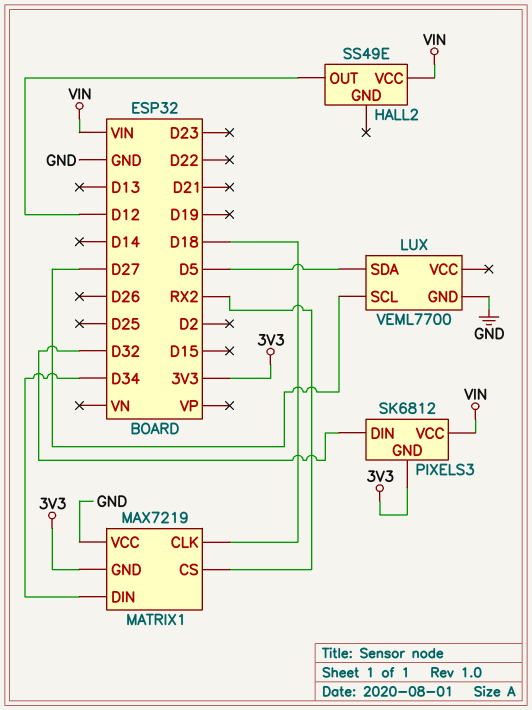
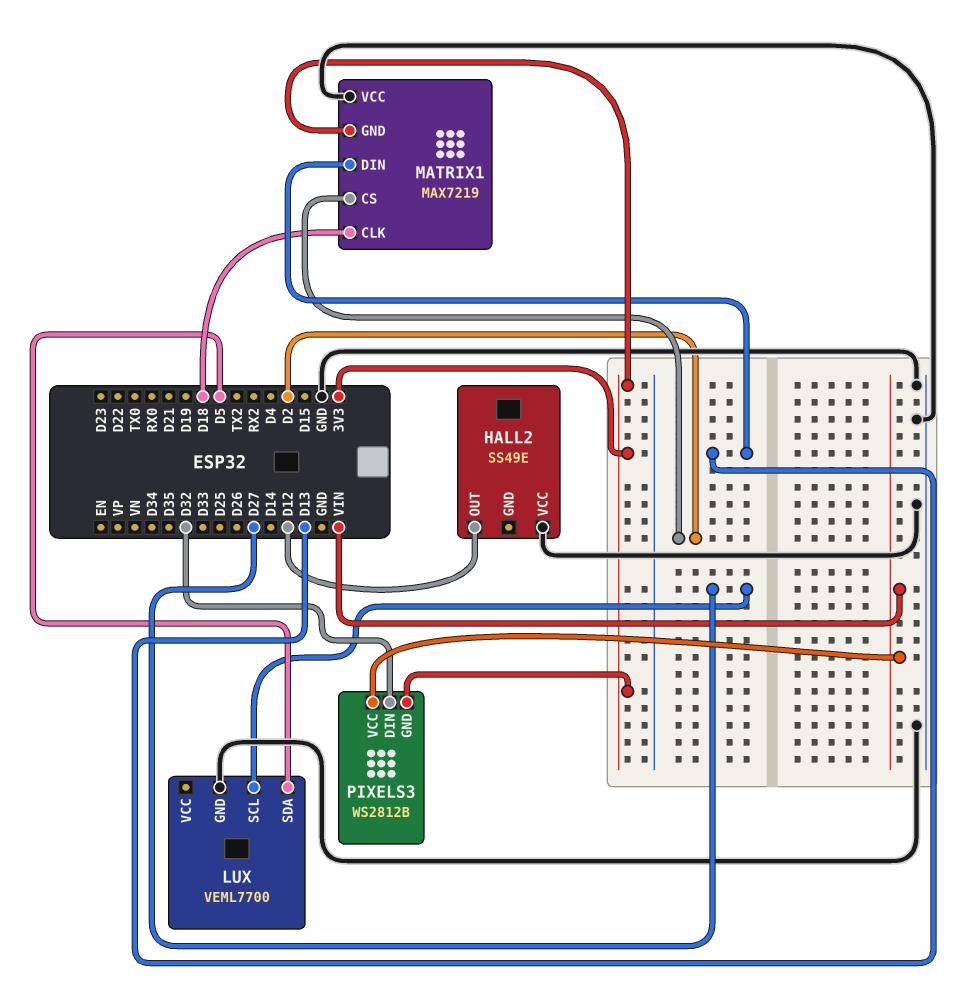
HALL2 pin VCC: VIN -> GND
MATRIX1 pin CS: RX2 -> D2
MATRIX1 pin DIN: D34 -> D13
PIXELS3: SK6812 -> WS2812B

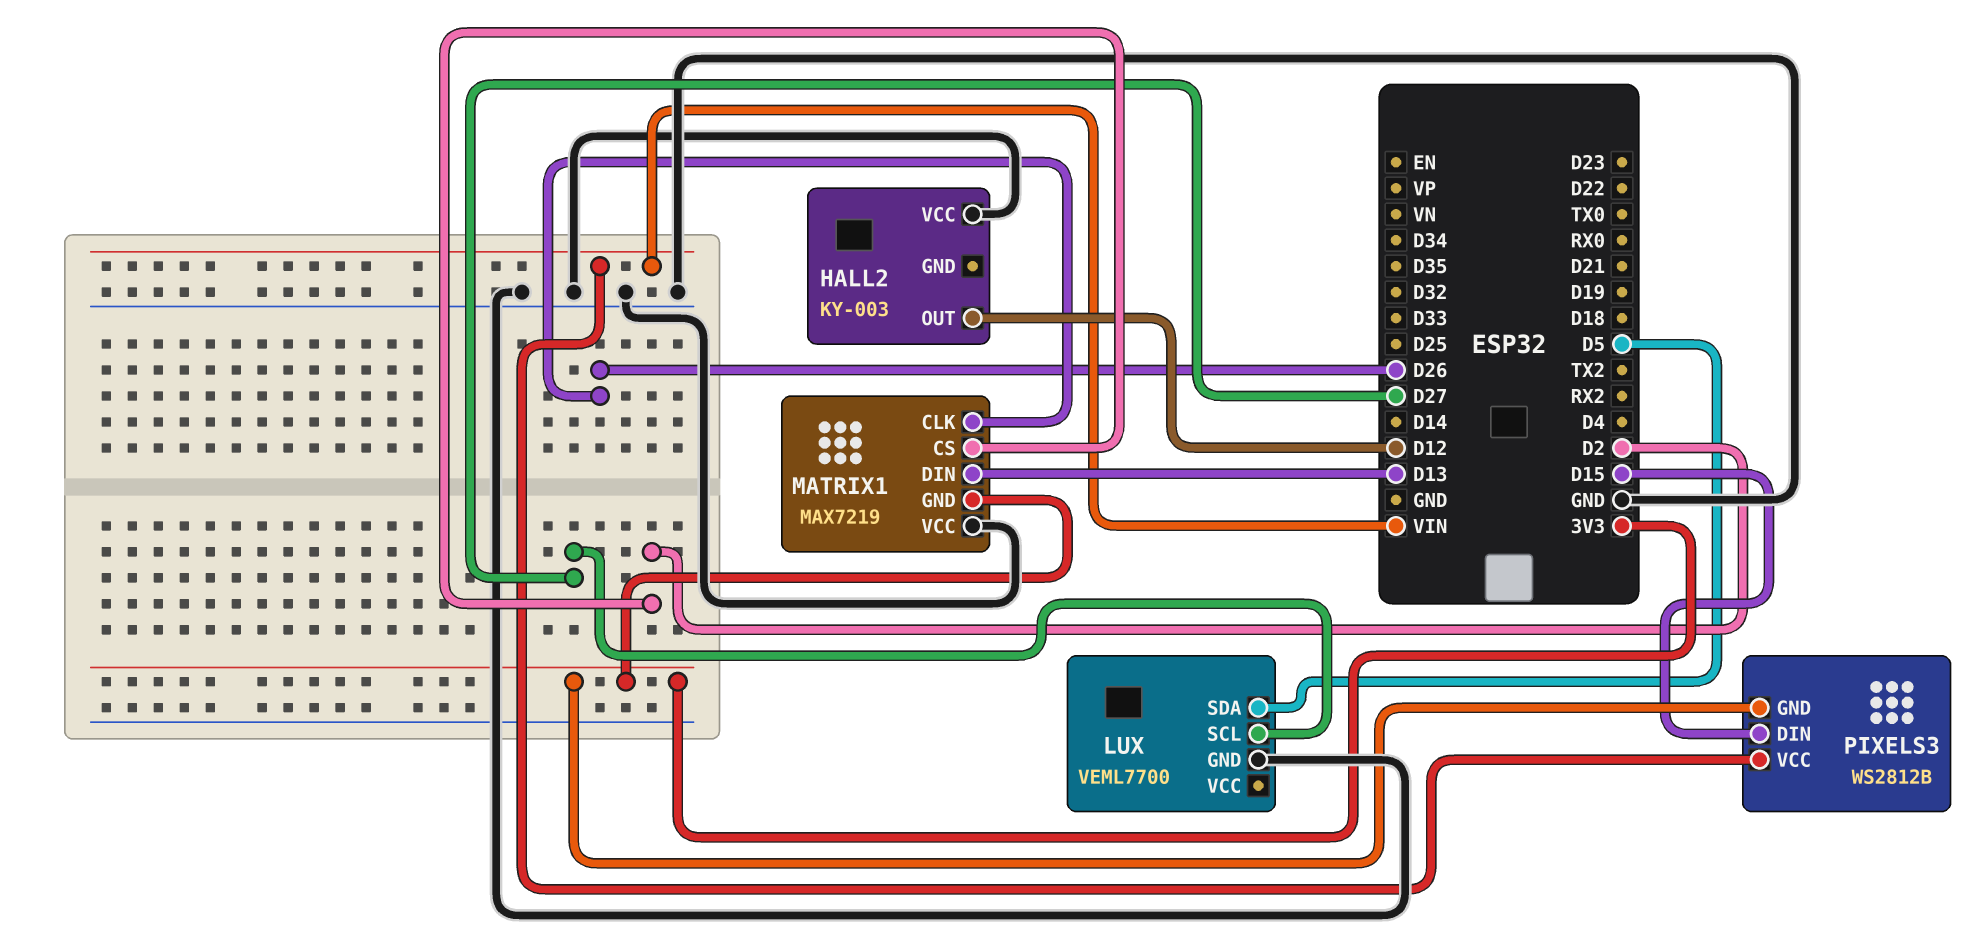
HALL2: SS49E -> KY-003
MATRIX1 pin CLK: D18 -> D26
PIXELS3 pin DIN: D32 -> D15

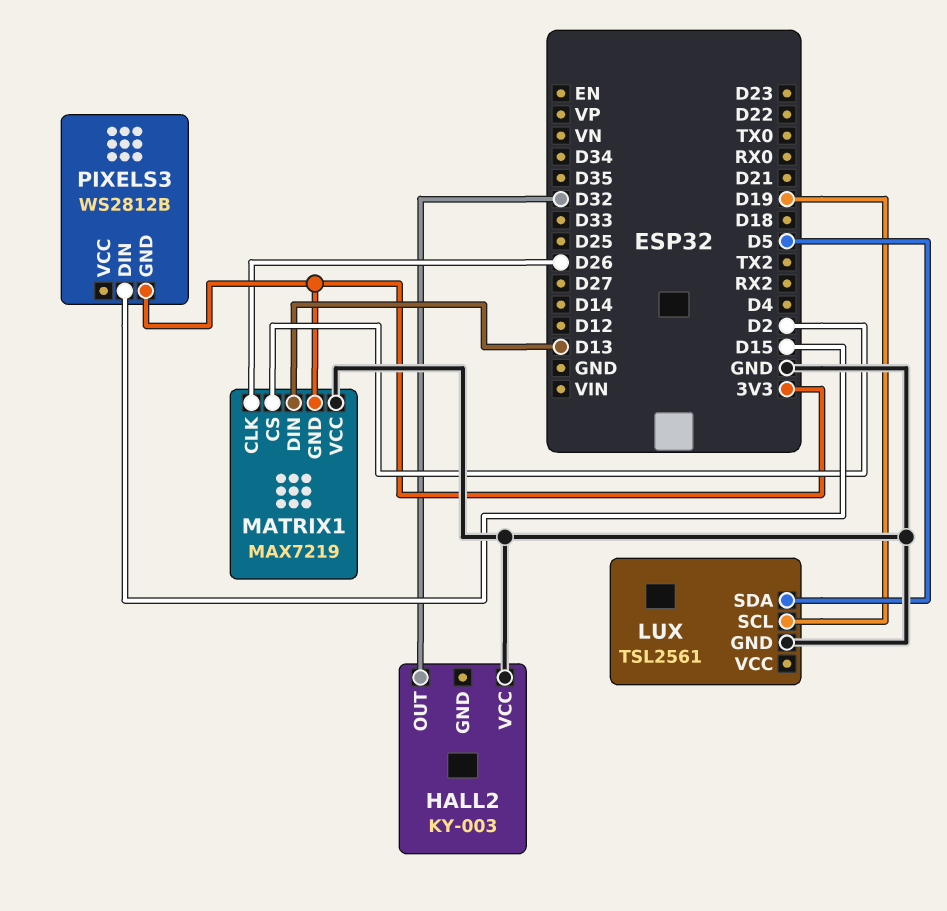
HALL2 pin OUT: D12 -> D32
LUX: VEML7700 -> TSL2561
LUX pin SCL: D27 -> D19
PIXELS3 pin VCC: VIN -> none

